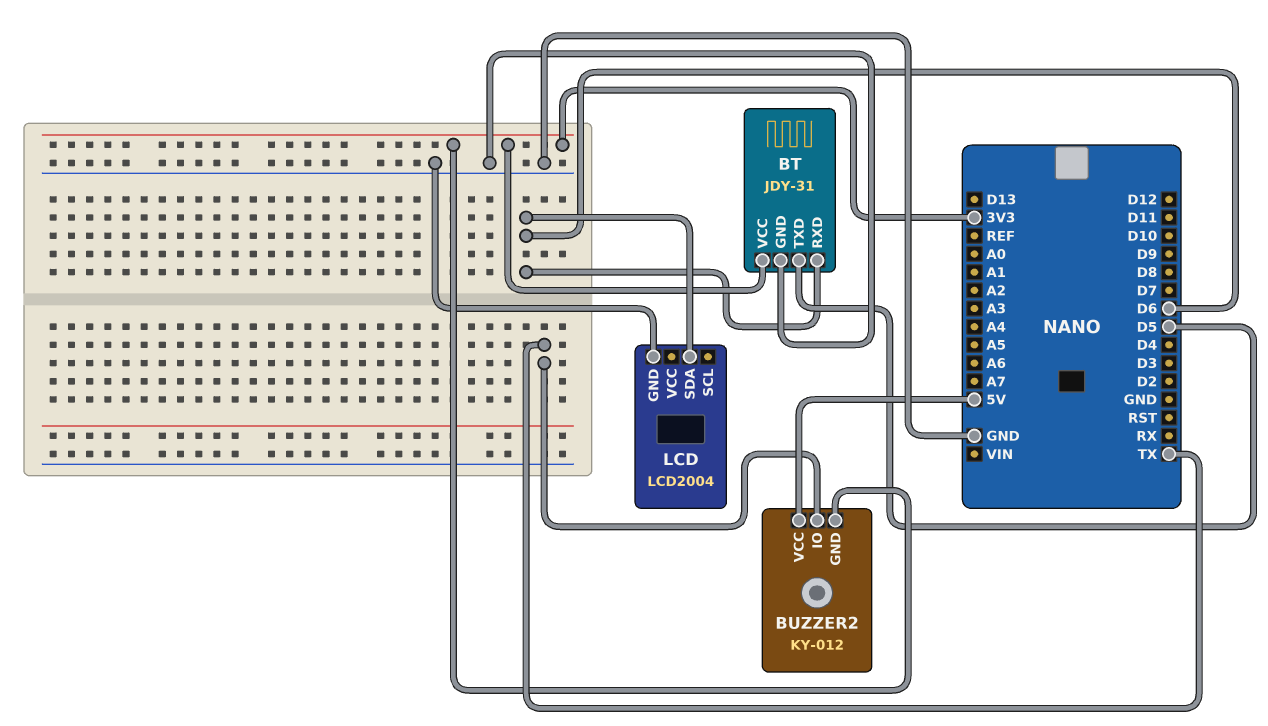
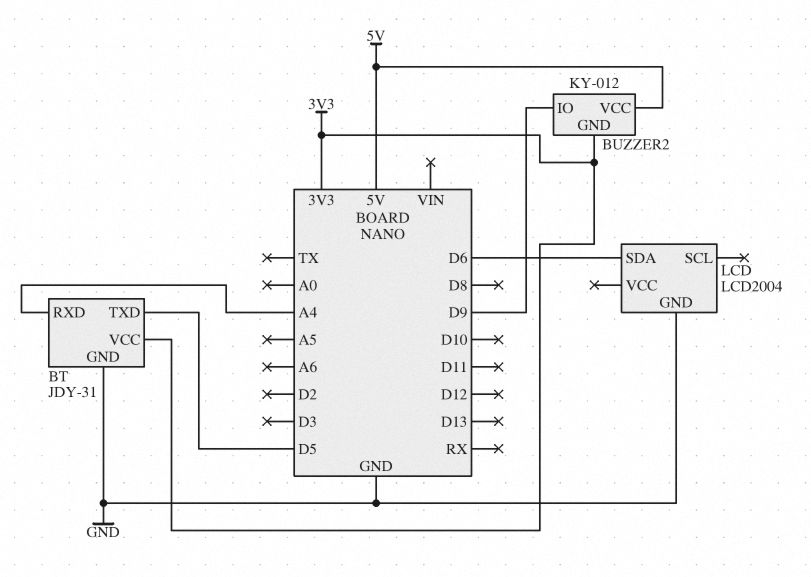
BT pin RXD: D6 -> A4
BUZZER2 pin IO: TX -> D9

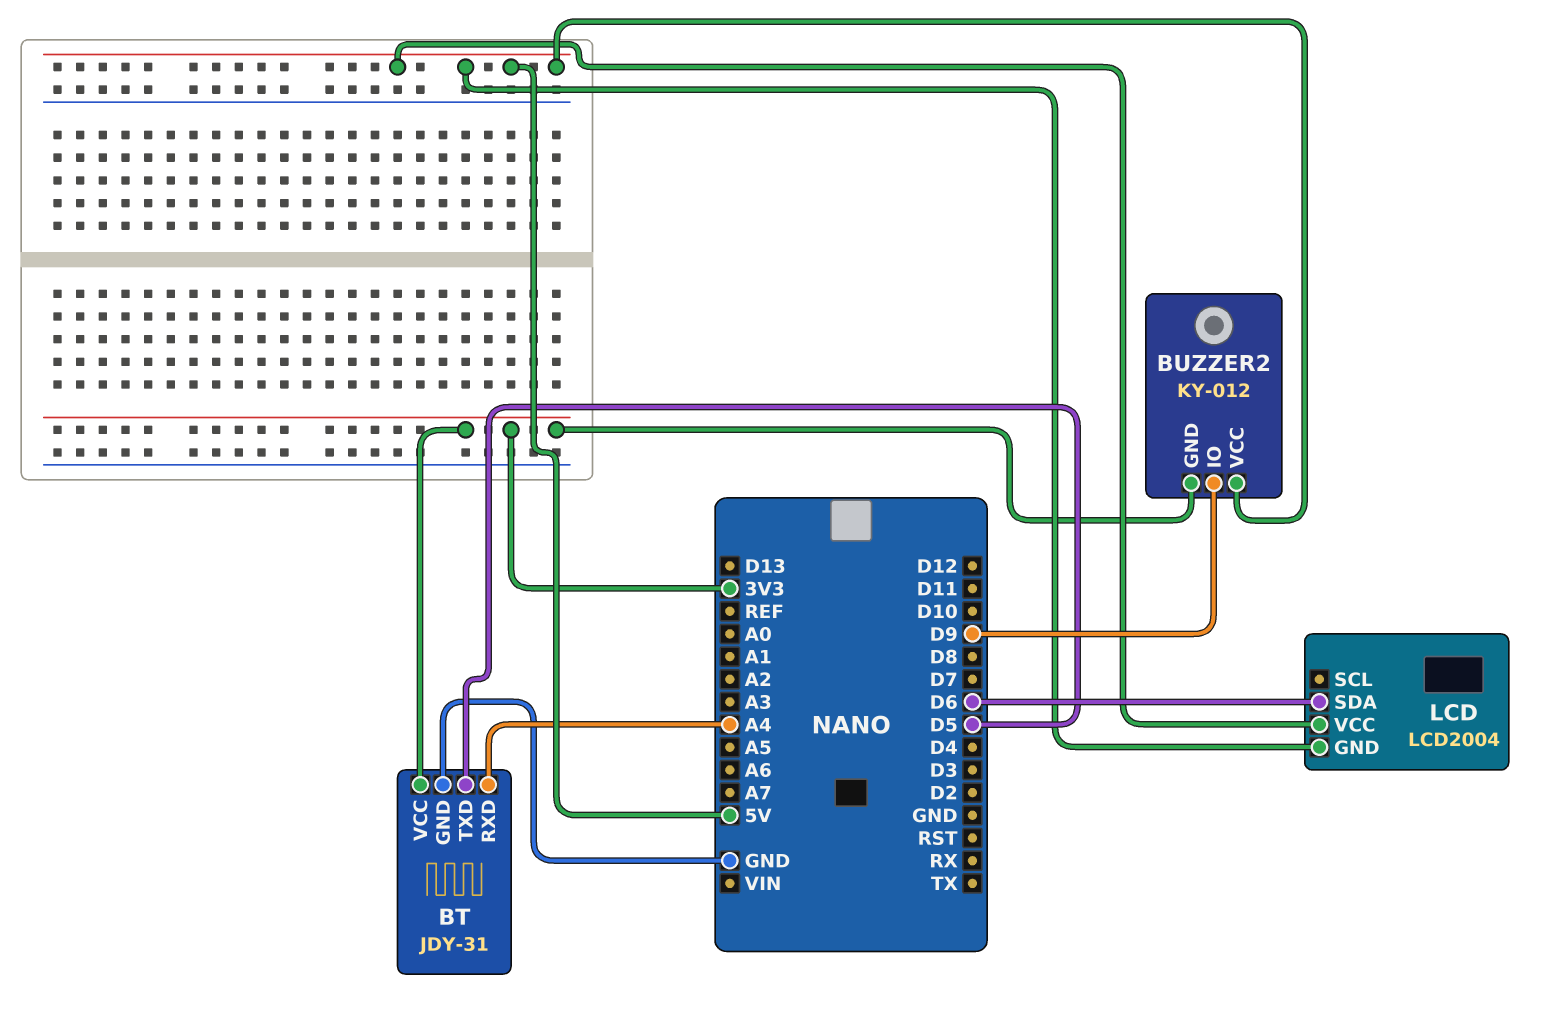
LCD pin GND: GND -> 5V
LCD pin VCC: none -> 5V

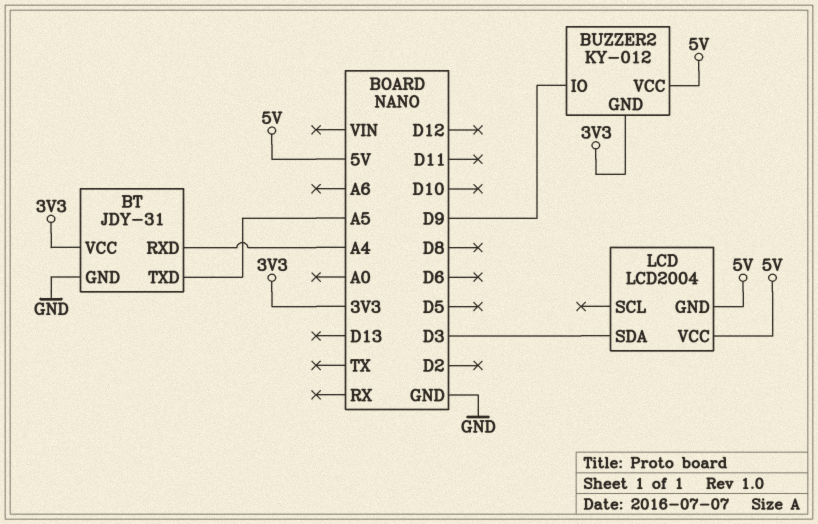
BT pin TXD: D5 -> A5
LCD pin SDA: D6 -> D3

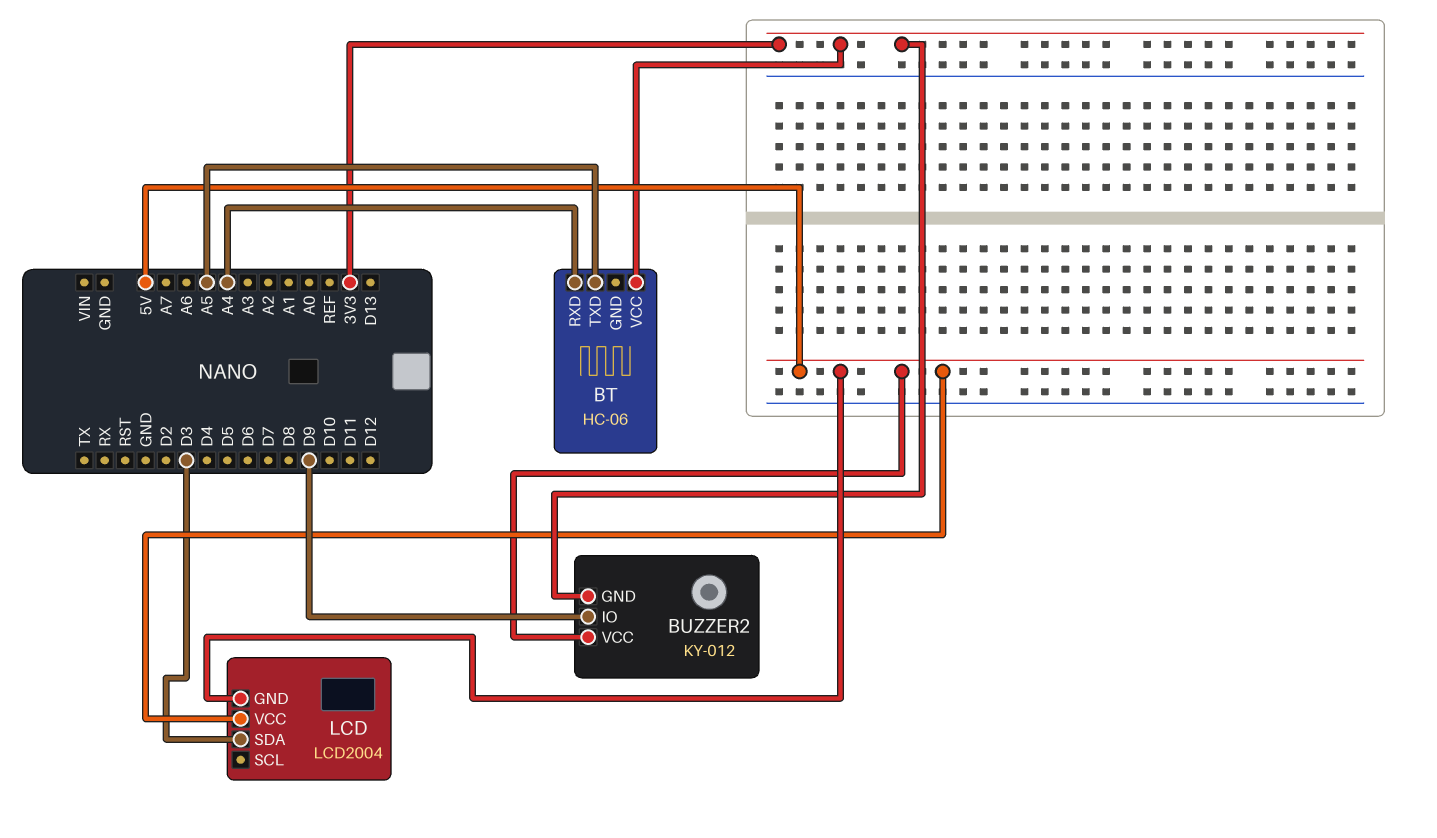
BT: JDY-31 -> HC-06
BT pin GND: GND -> none

